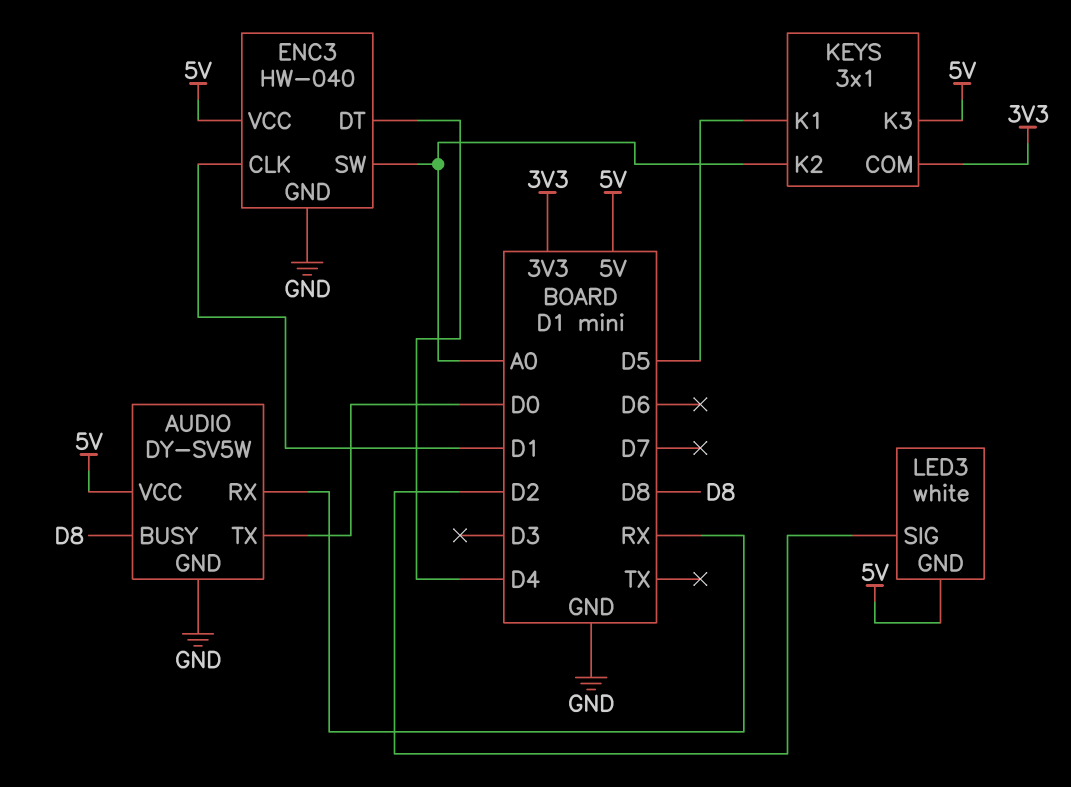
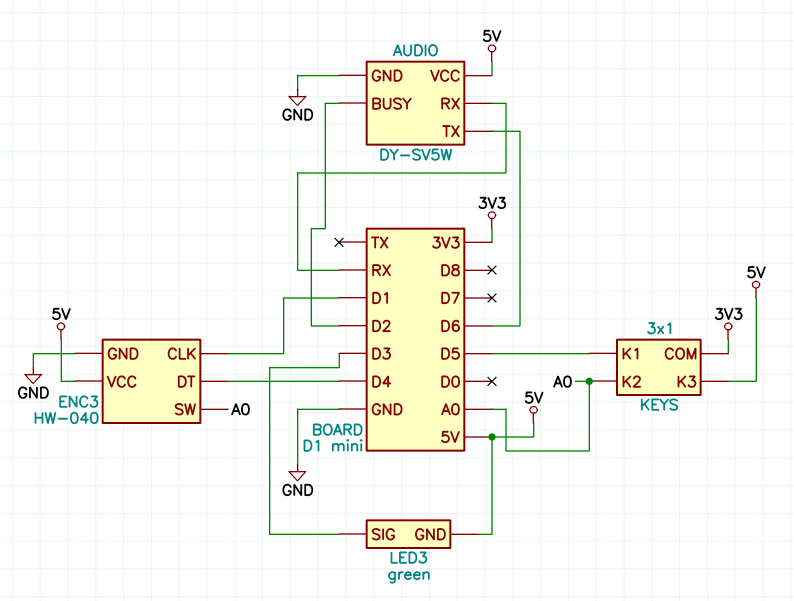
AUDIO pin BUSY: D8 -> D2
AUDIO pin TX: D0 -> D6
LED3: white -> green
LED3 pin SIG: D2 -> D3

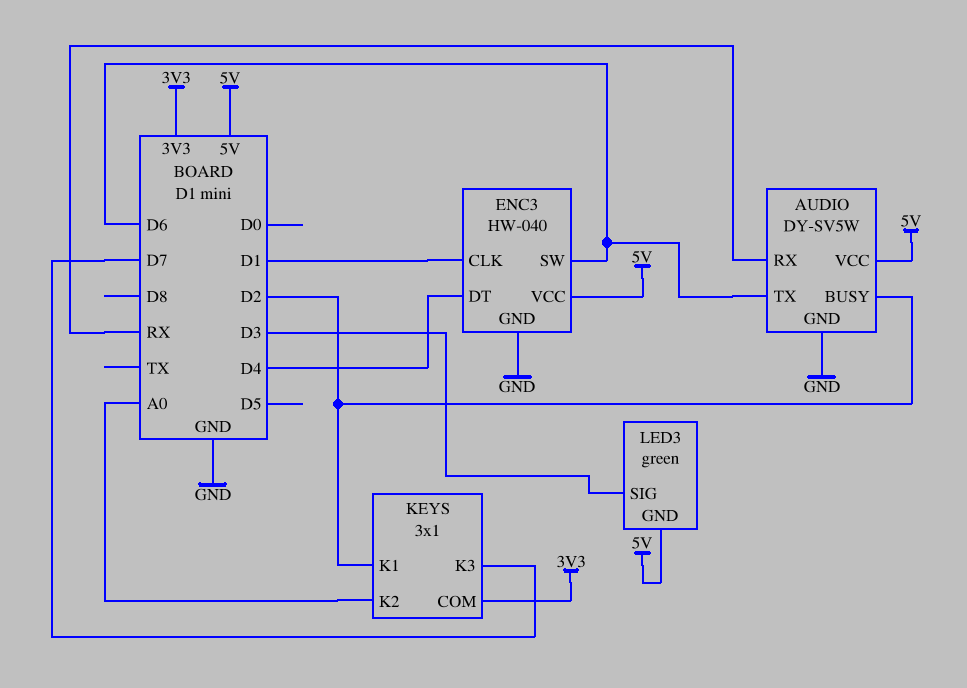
ENC3 pin SW: A0 -> D6
KEYS pin K1: D5 -> D2
KEYS pin K3: 5V -> D7

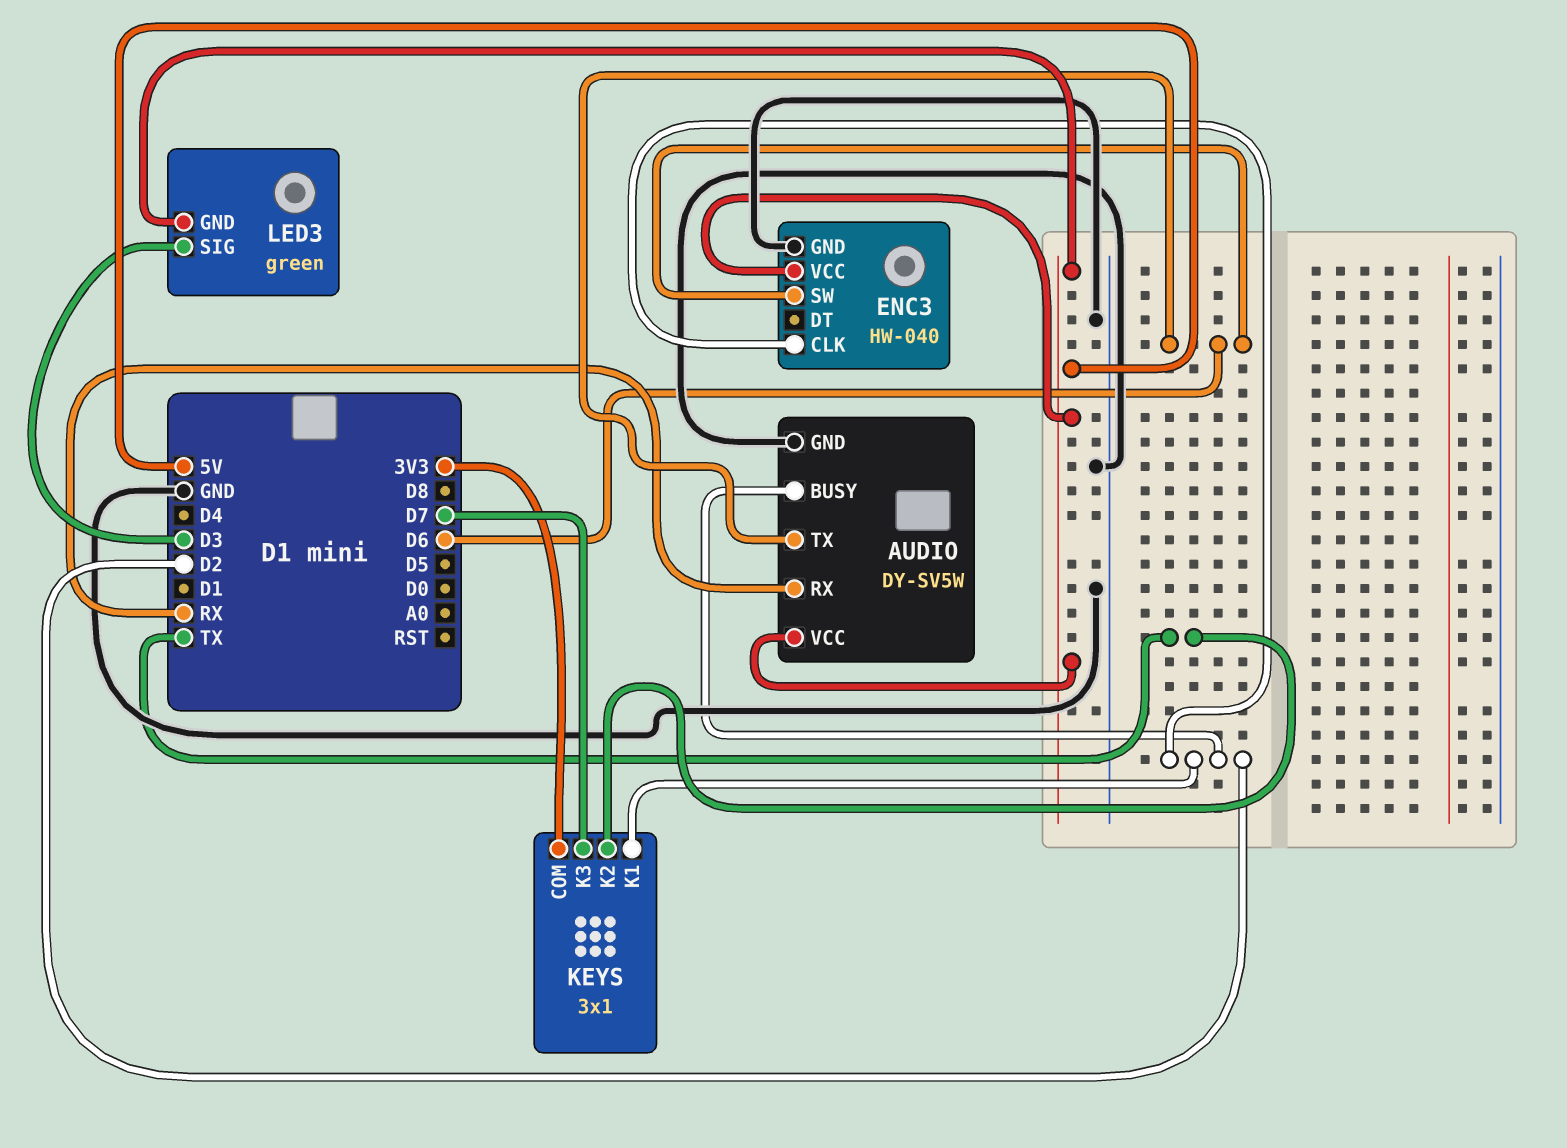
ENC3 pin CLK: D1 -> D2
ENC3 pin DT: D4 -> none
KEYS pin K2: A0 -> TX

